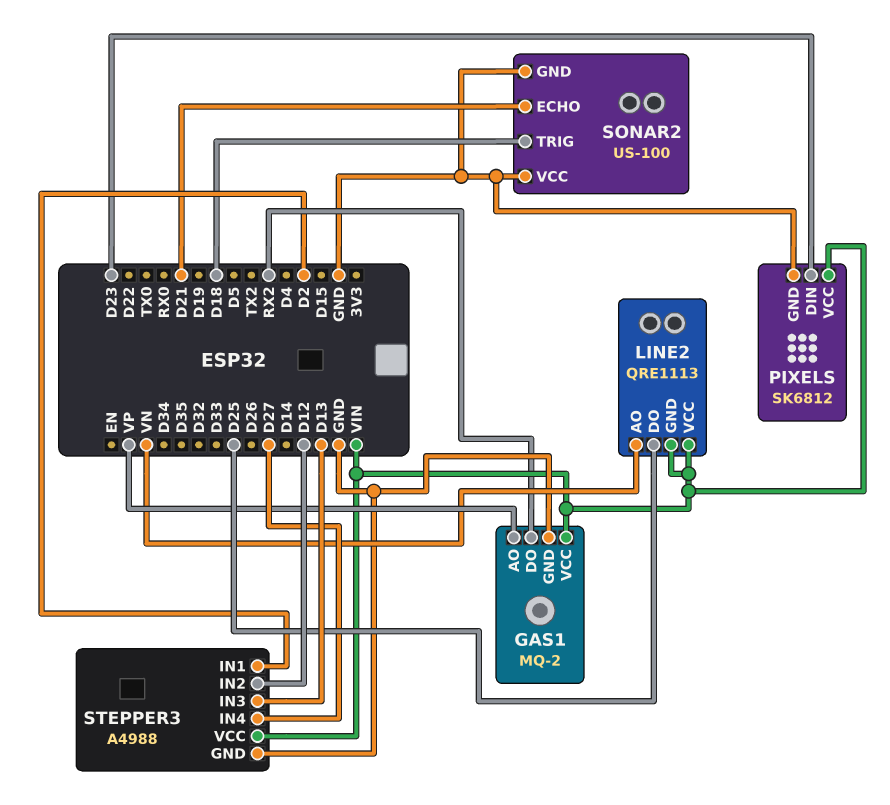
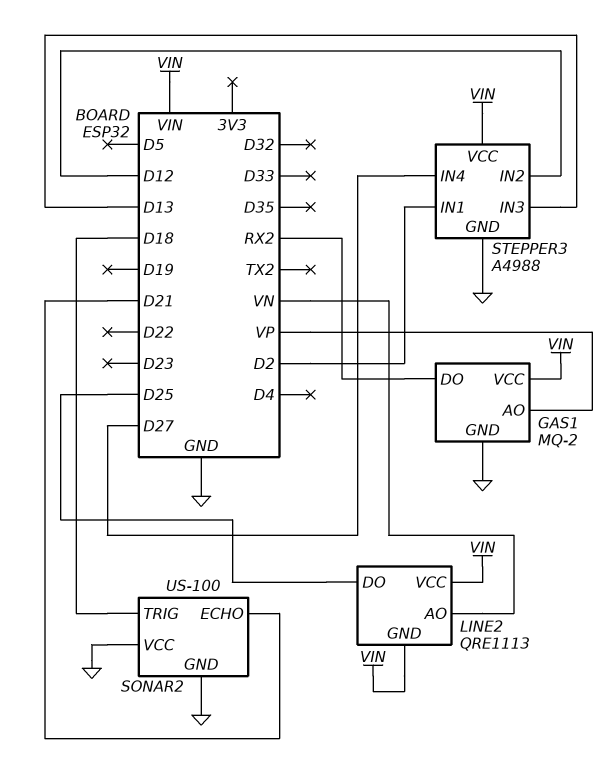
PIXELS: SK6812 -> none
PIXELS pin DIN: D23 -> none
PIXELS pin GND: GND -> none
PIXELS pin VCC: VIN -> none

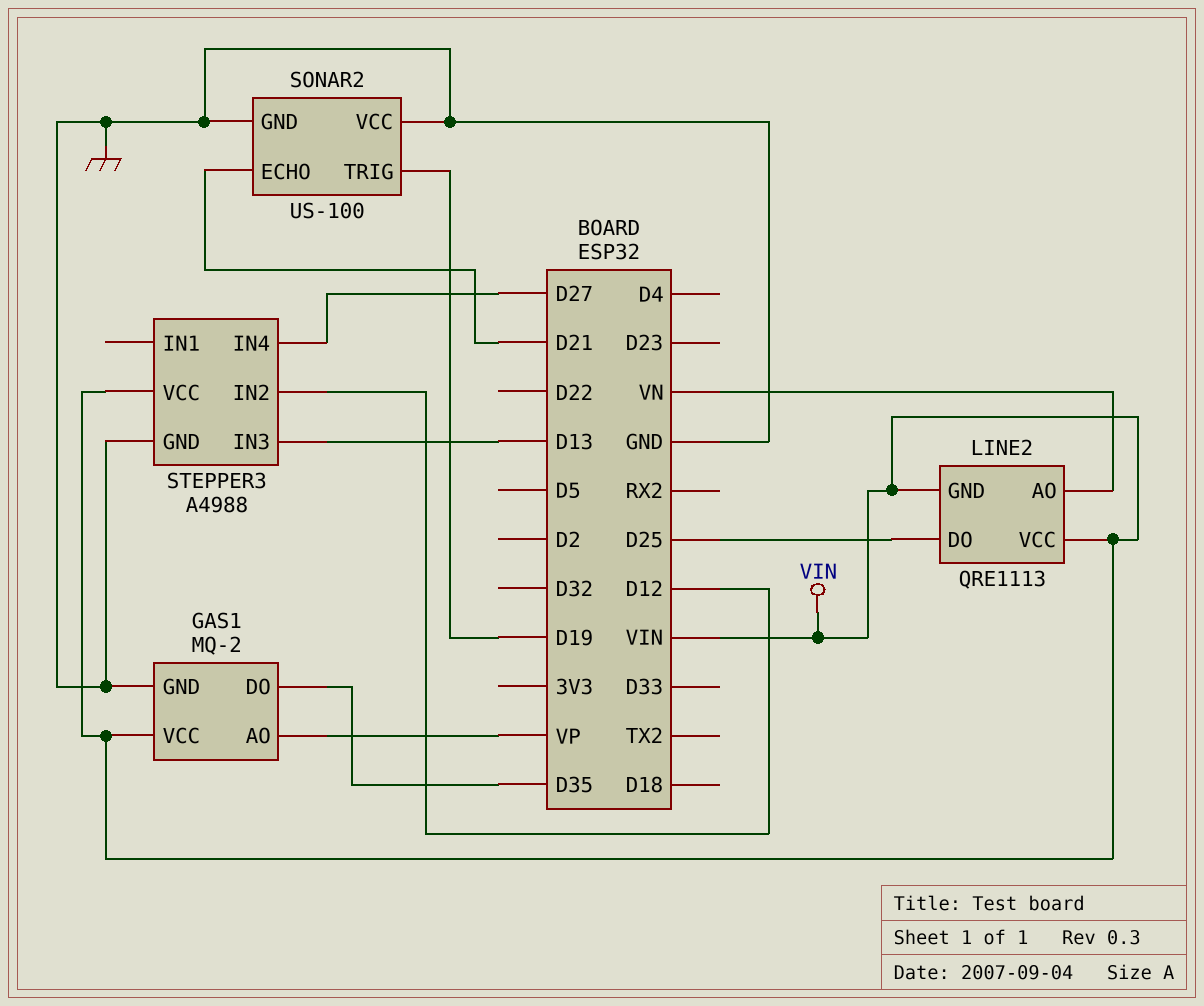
GAS1 pin DO: RX2 -> D35
SONAR2 pin TRIG: D18 -> D19
STEPPER3 pin IN1: D2 -> none

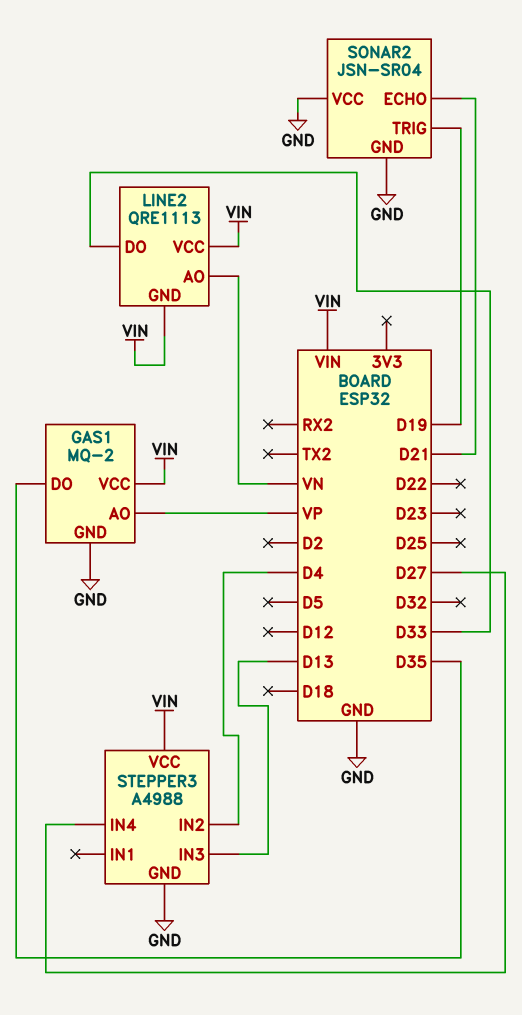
LINE2 pin DO: D25 -> D33
SONAR2: US-100 -> JSN-SR04
STEPPER3 pin IN2: D12 -> D4

